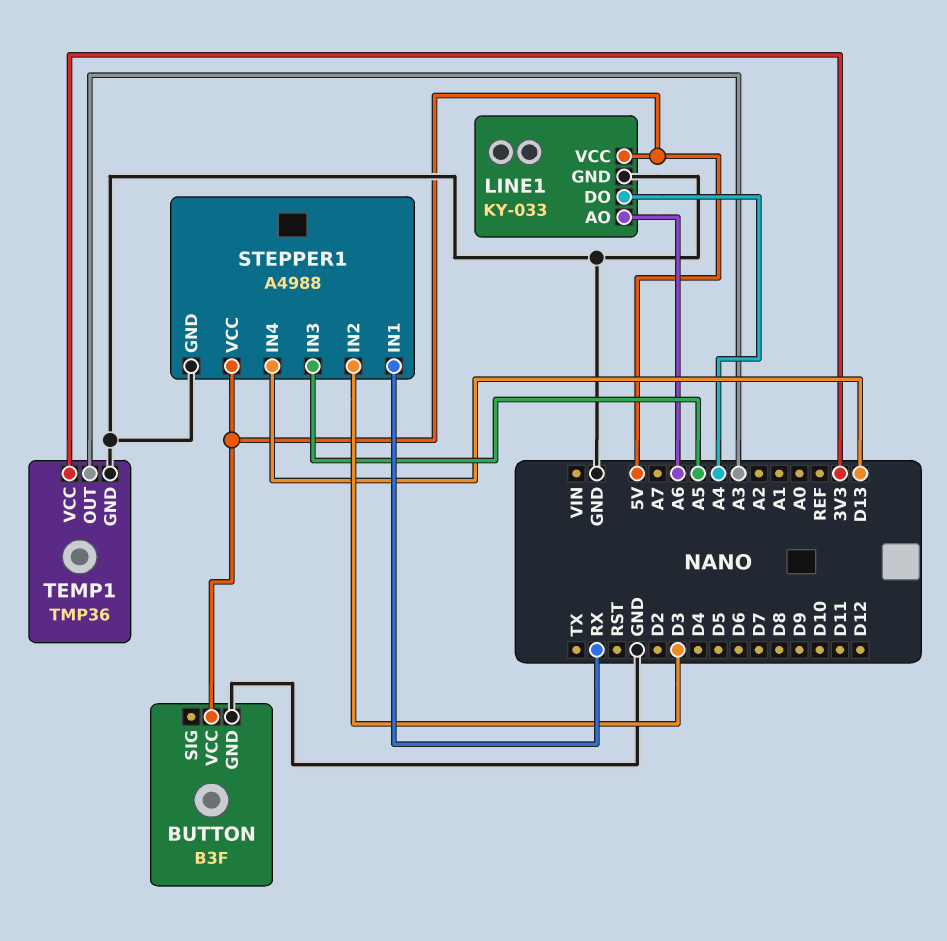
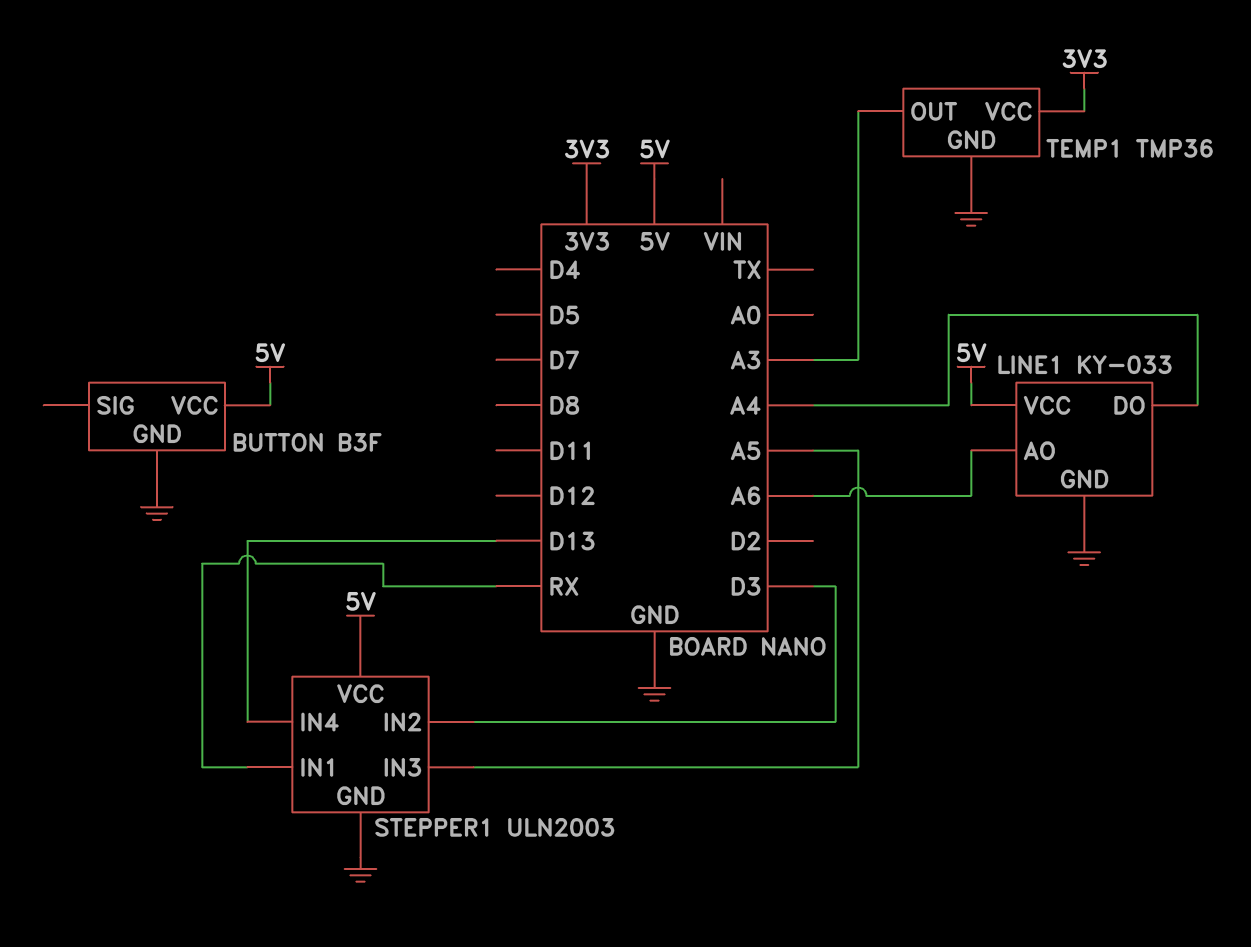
STEPPER1: A4988 -> ULN2003

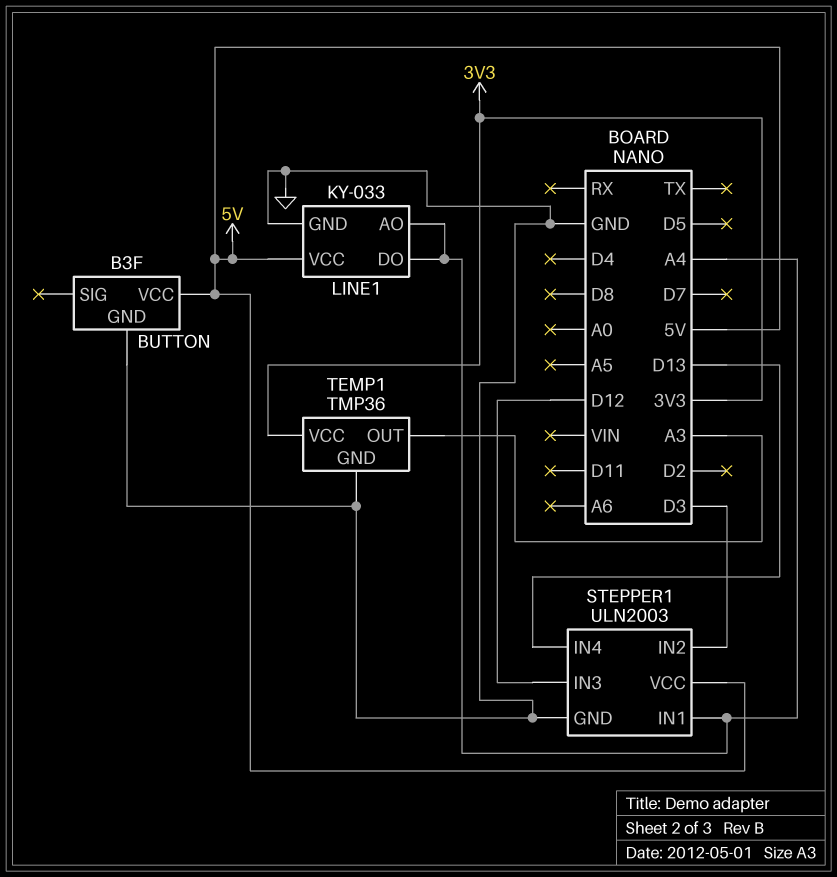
LINE1 pin AO: A6 -> A4
STEPPER1 pin IN1: RX -> A4
STEPPER1 pin IN3: A5 -> D12

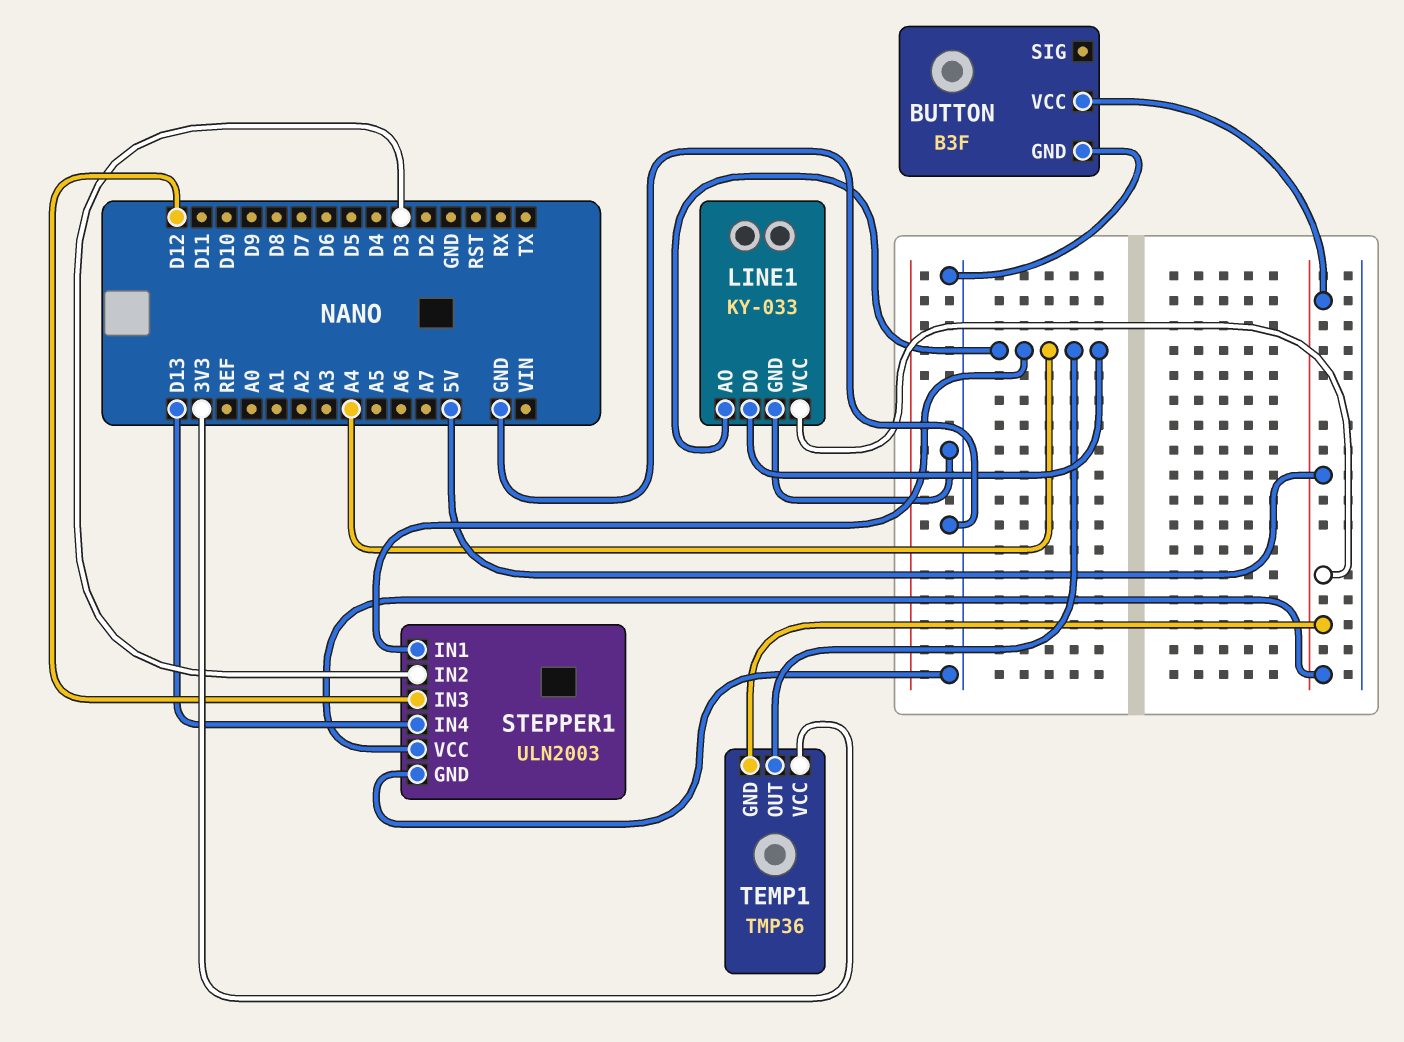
TEMP1 pin GND: GND -> 5V
TEMP1 pin OUT: A3 -> A4

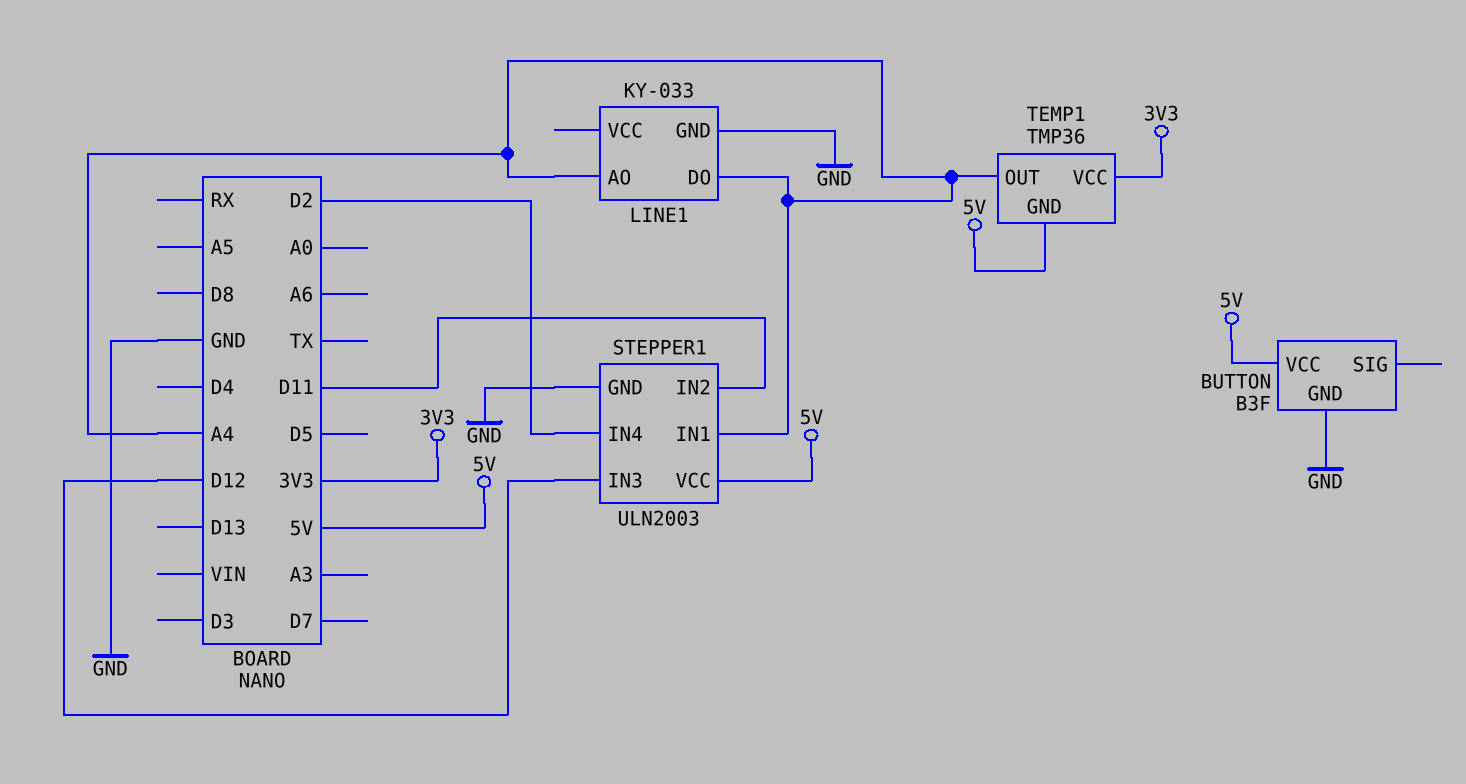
LINE1 pin VCC: 5V -> none
STEPPER1 pin IN2: D3 -> D11
STEPPER1 pin IN4: D13 -> D2

